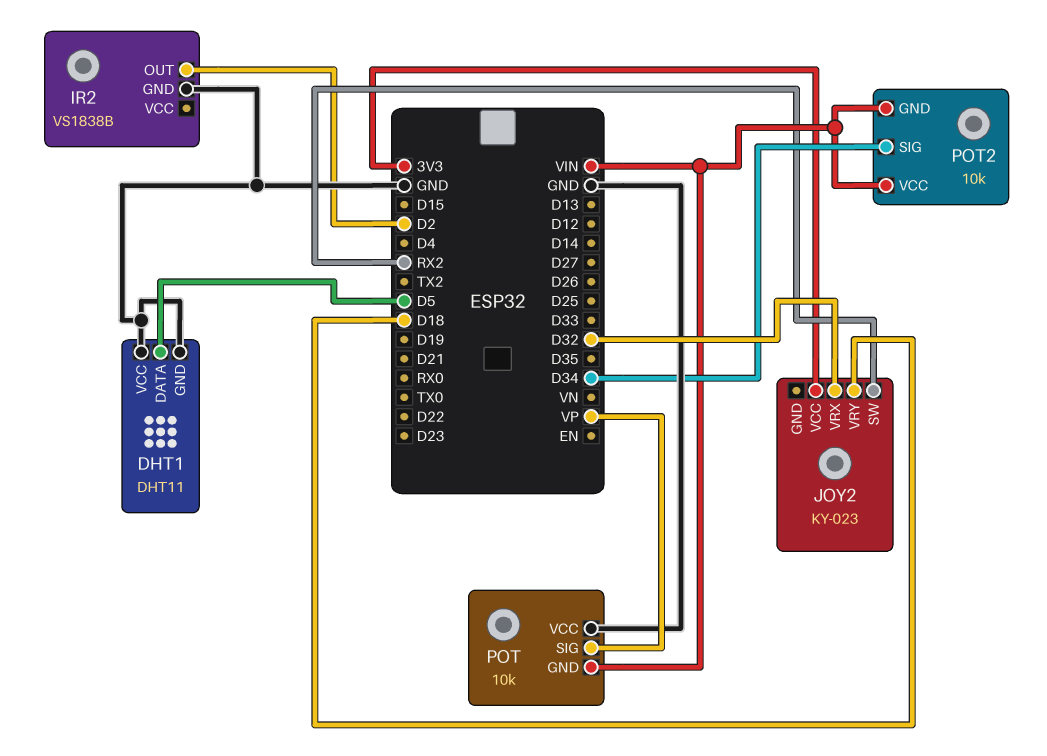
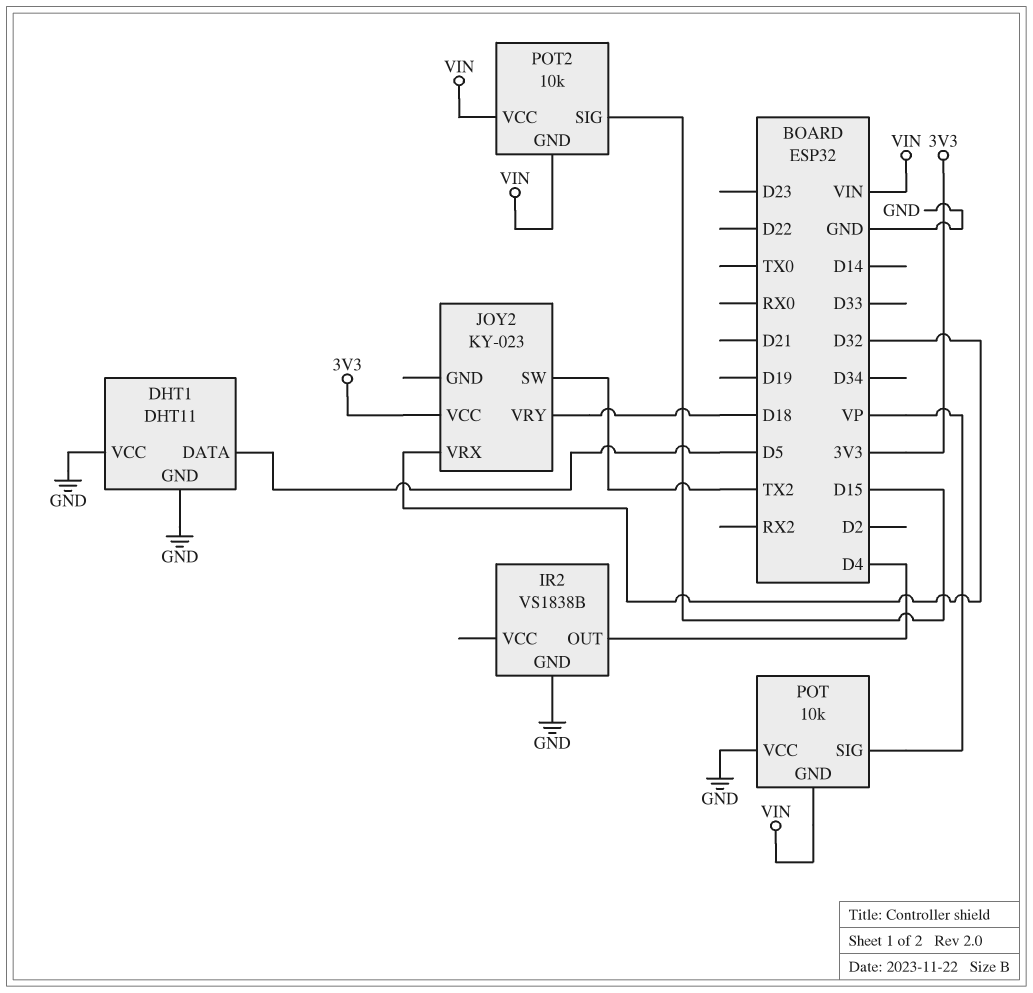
IR2 pin OUT: D2 -> D4
JOY2 pin SW: RX2 -> TX2
POT2 pin SIG: D34 -> D15

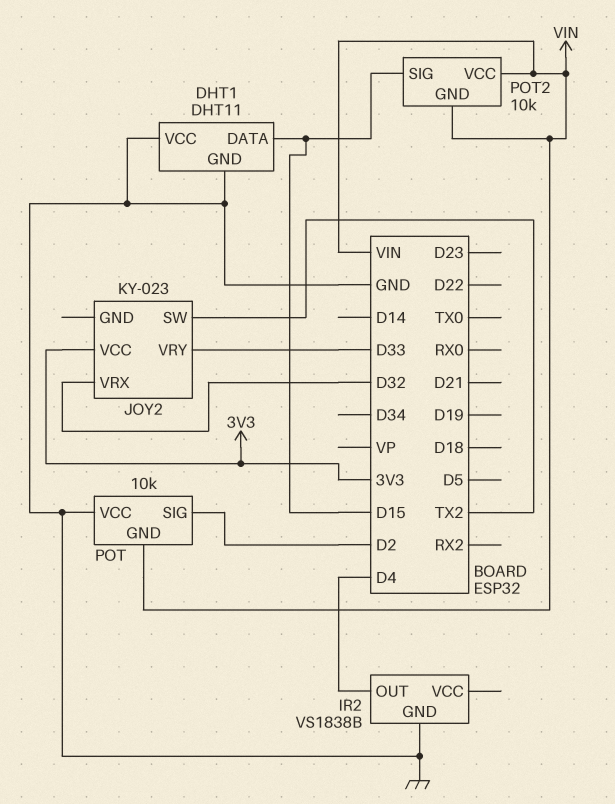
DHT1 pin DATA: D5 -> D15
JOY2 pin VRY: D18 -> D33
POT pin SIG: VP -> D2

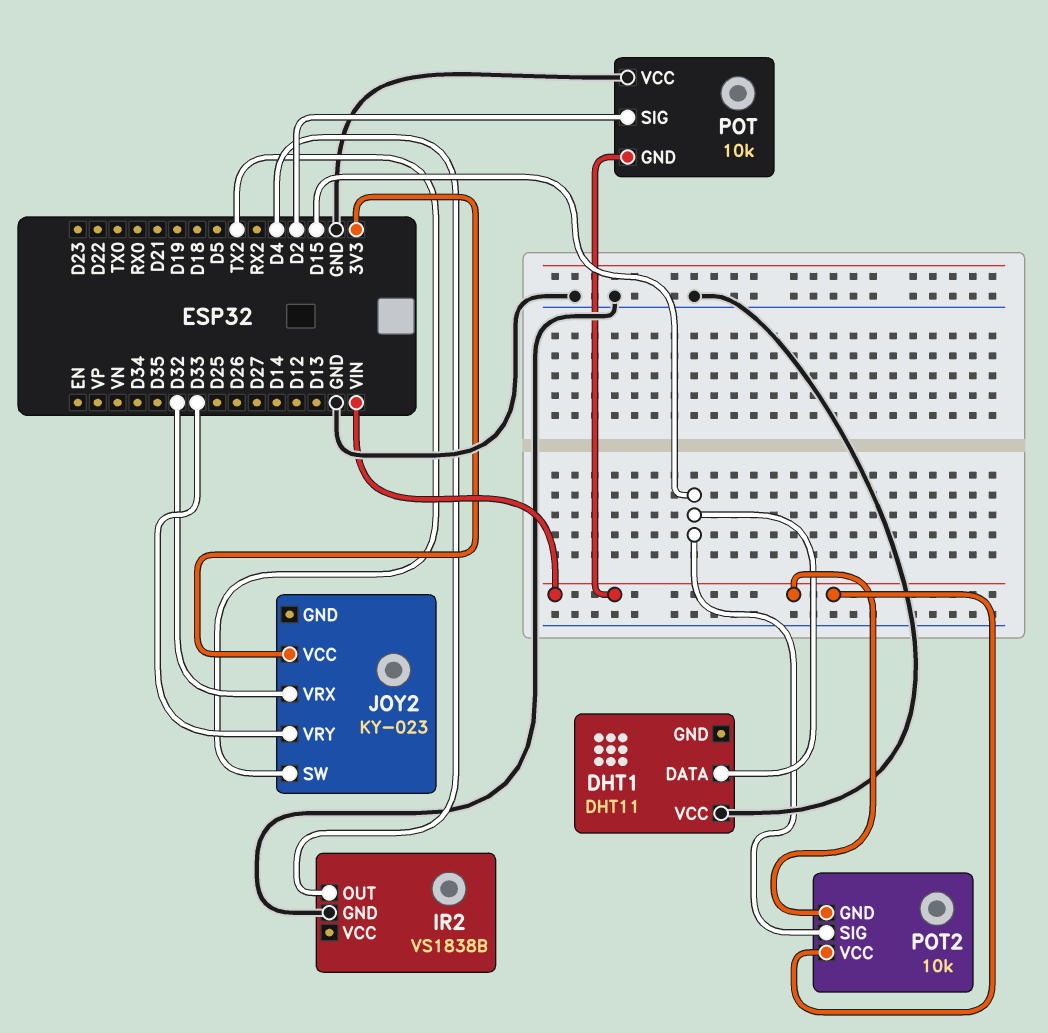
DHT1 pin GND: GND -> none

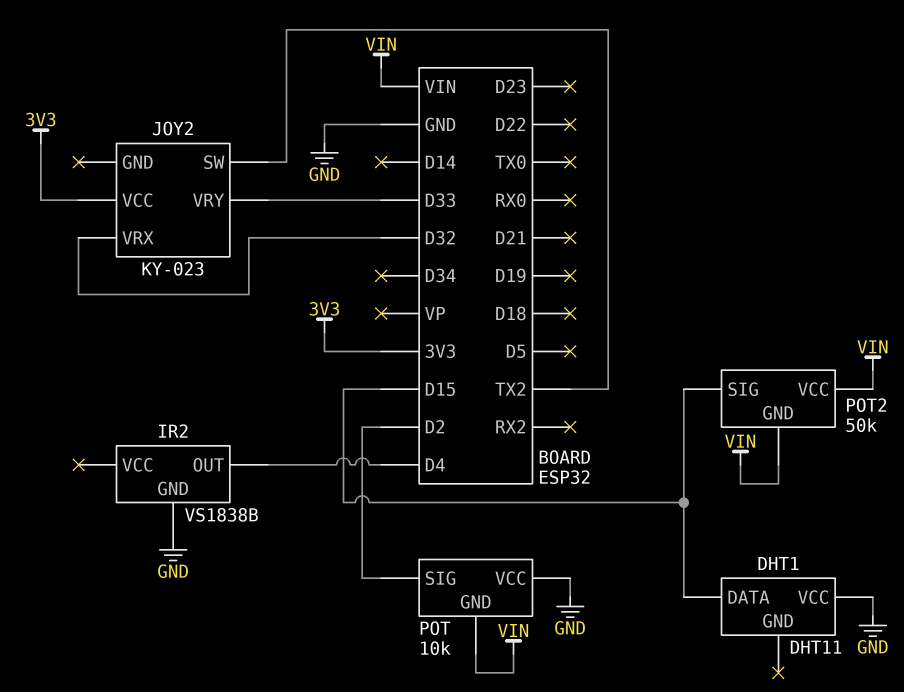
POT2: 10k -> 50k

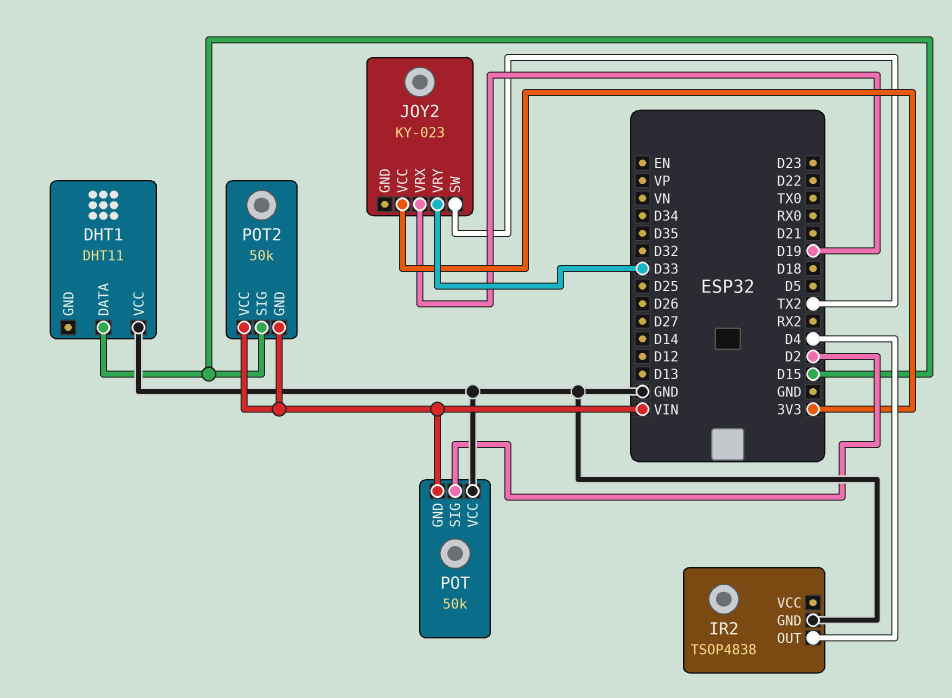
IR2: VS1838B -> TSOP4838
JOY2 pin VRX: D32 -> D19
POT: 10k -> 50k

